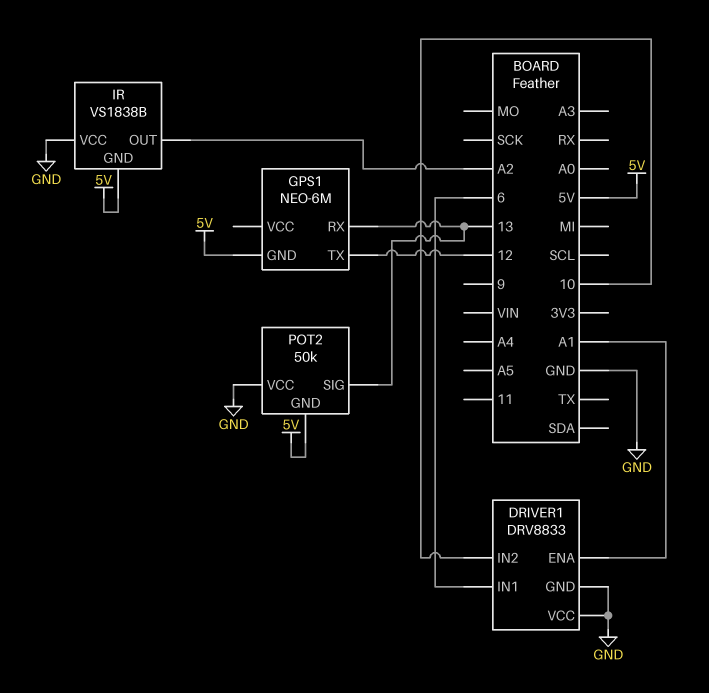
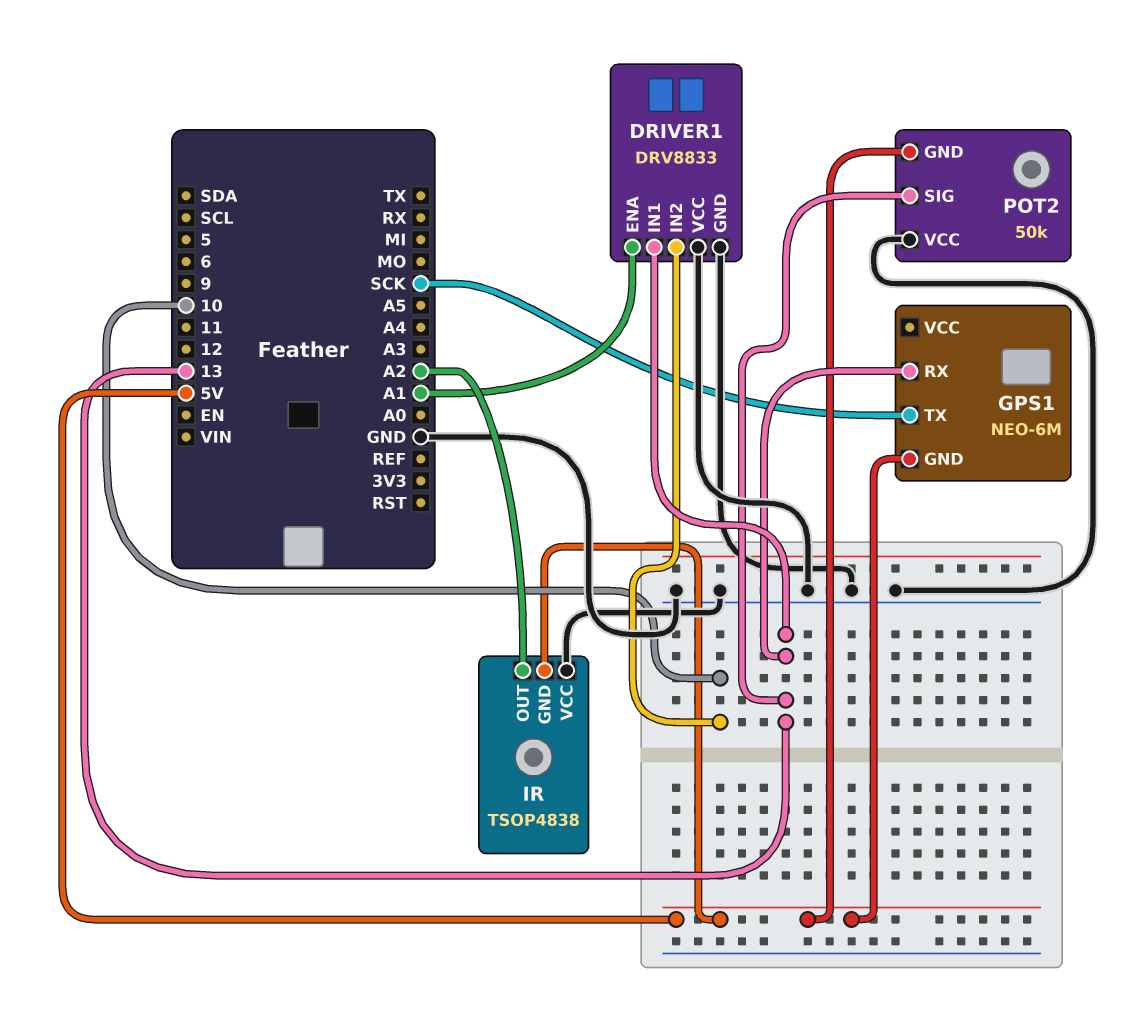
DRIVER1 pin IN1: 6 -> 13
GPS1 pin TX: 12 -> SCK
IR: VS1838B -> TSOP4838

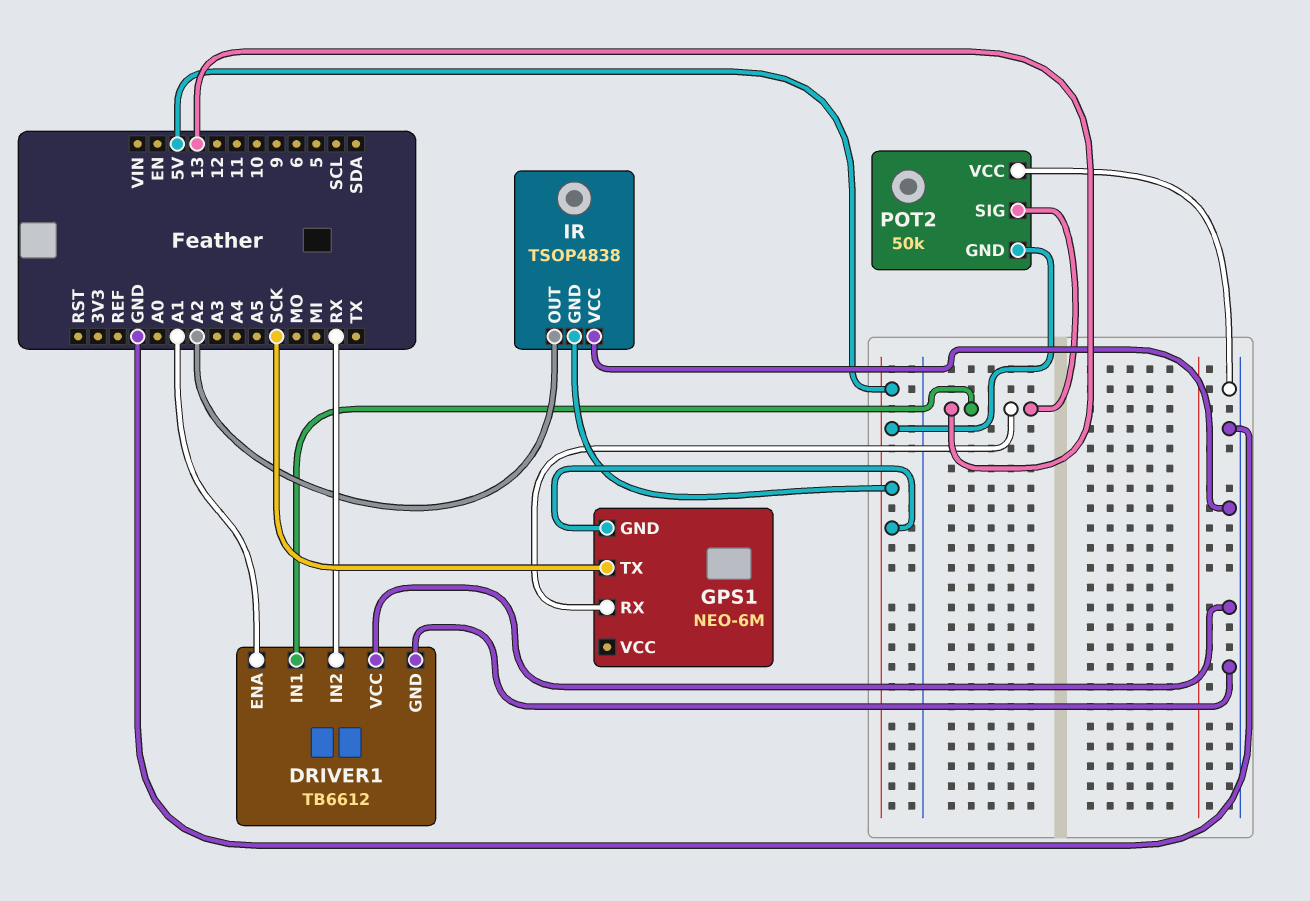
DRIVER1: DRV8833 -> TB6612
DRIVER1 pin IN2: 10 -> RX

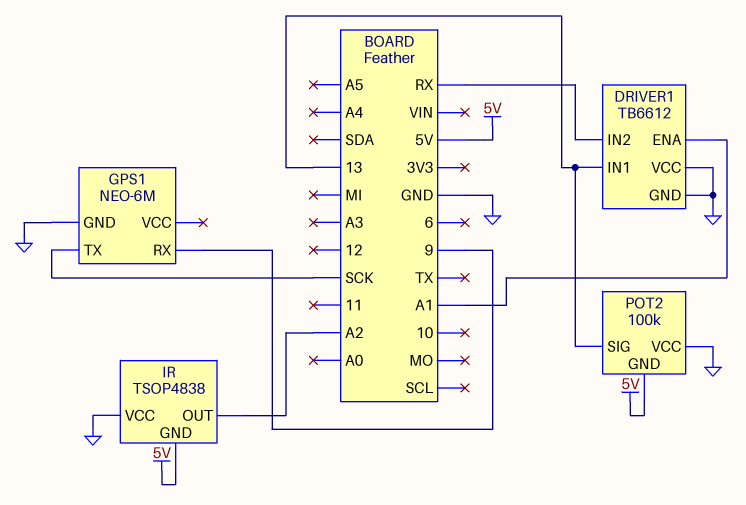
GPS1 pin GND: 5V -> GND
GPS1 pin RX: 13 -> 9
POT2: 50k -> 100k

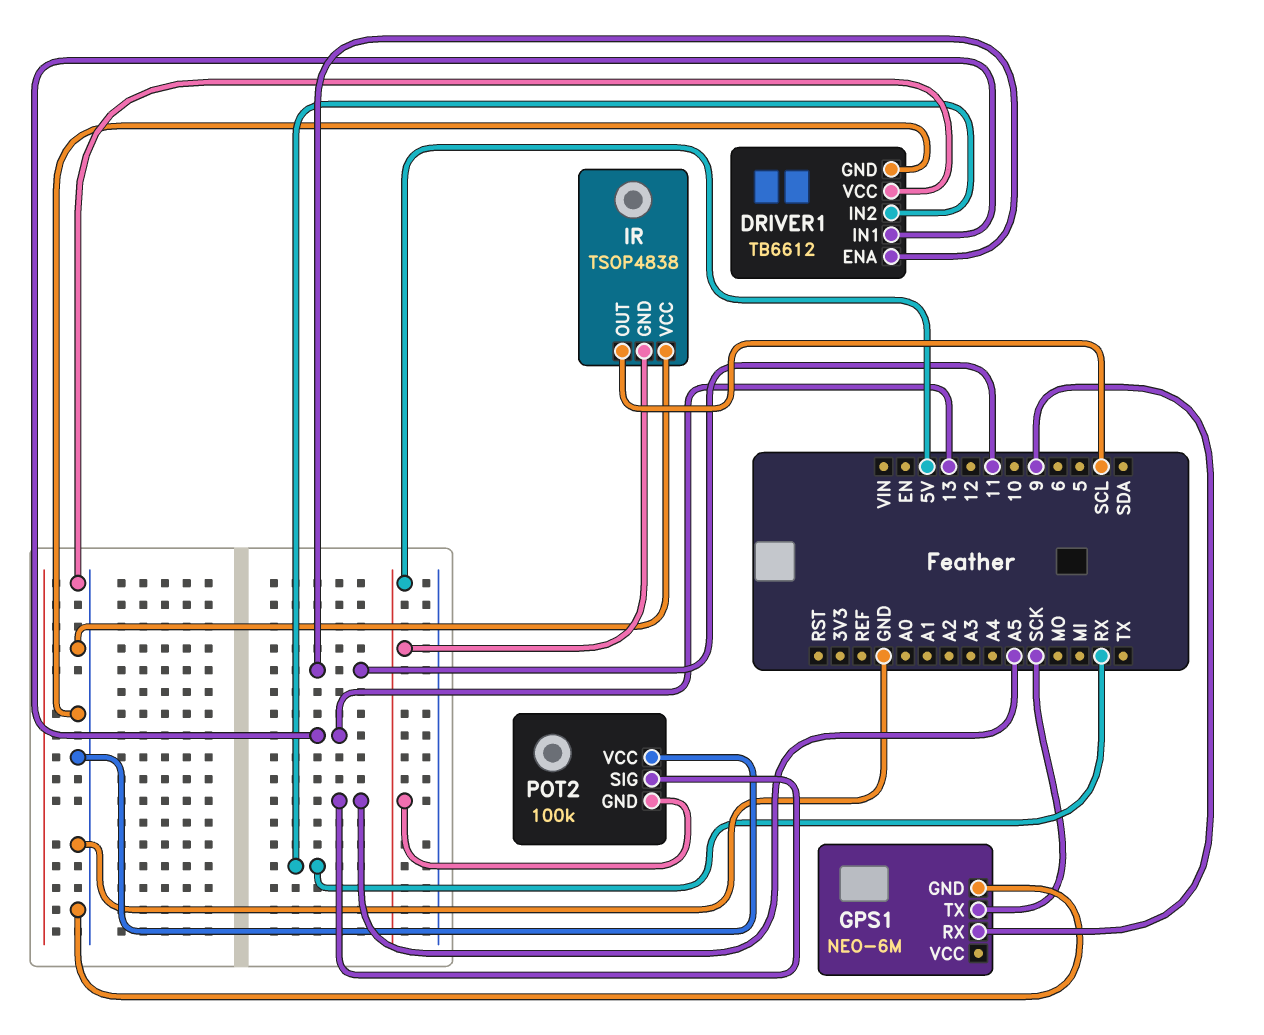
DRIVER1 pin ENA: A1 -> 11
IR pin OUT: A2 -> SCL
POT2 pin SIG: 13 -> A5

